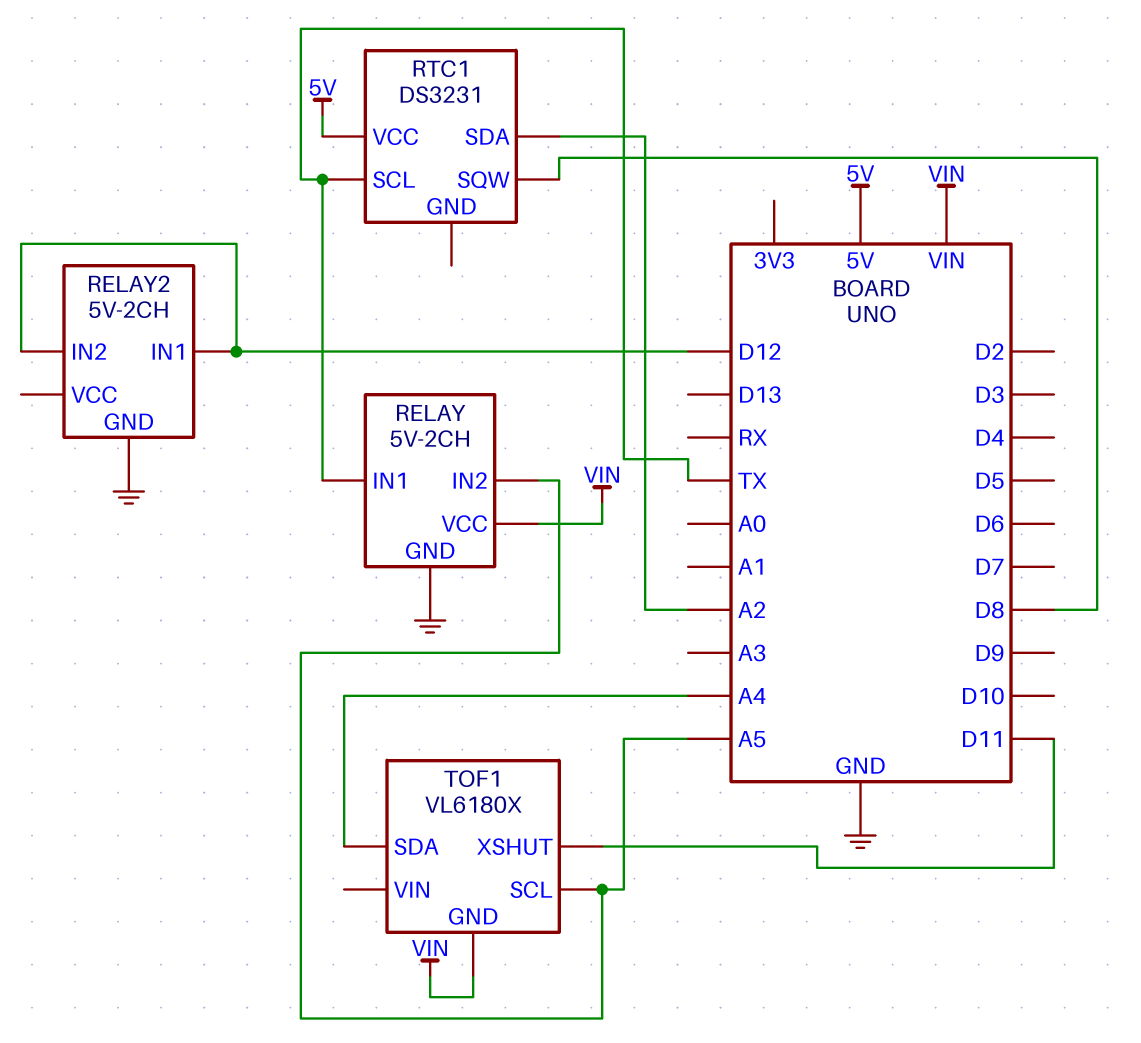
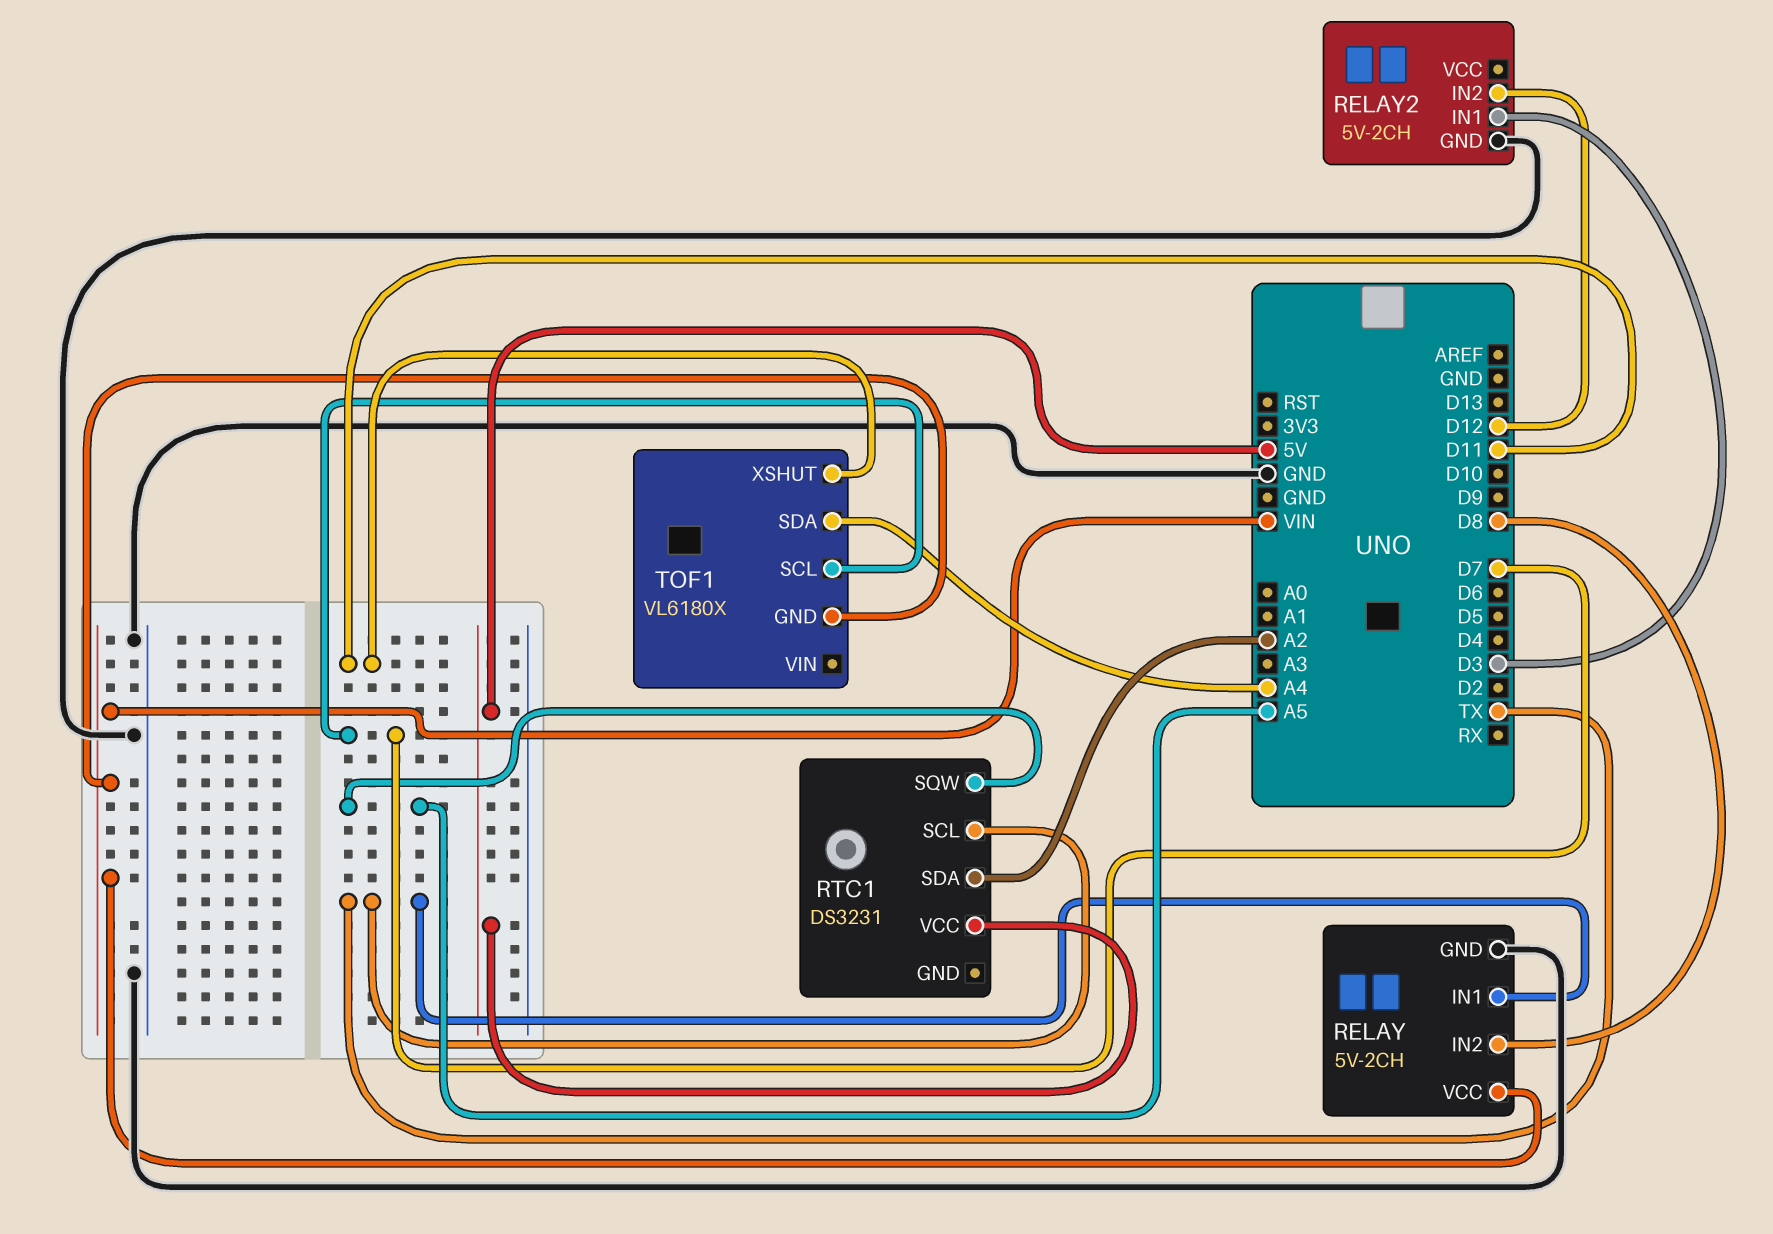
RELAY pin IN2: A5 -> D8
RELAY2 pin IN1: D12 -> D3
RTC1 pin SQW: D8 -> A5
TOF1 pin SCL: A5 -> D7

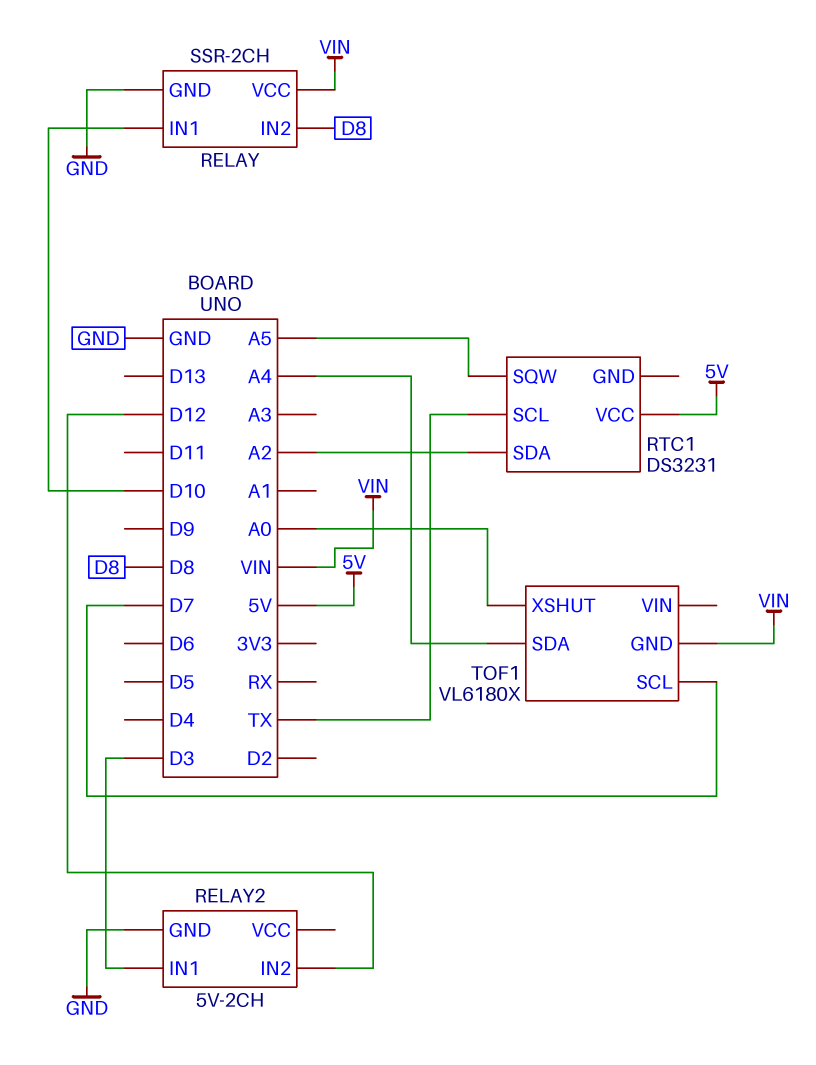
RELAY: 5V-2CH -> SSR-2CH
RELAY pin IN1: TX -> D10
TOF1 pin XSHUT: D11 -> A0

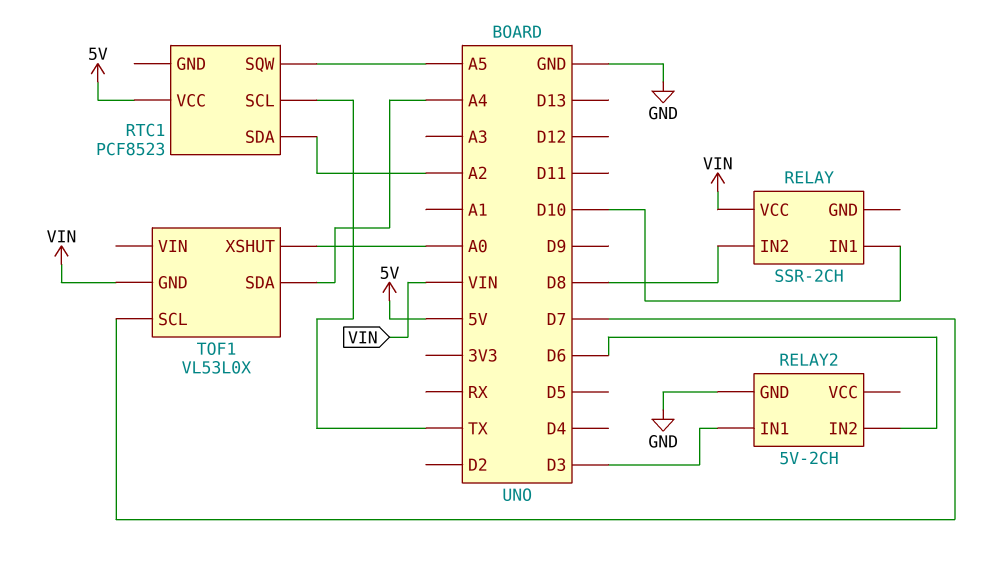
RELAY pin GND: GND -> none
RELAY2 pin IN2: D12 -> D6
RTC1: DS3231 -> PCF8523
TOF1: VL6180X -> VL53L0X

